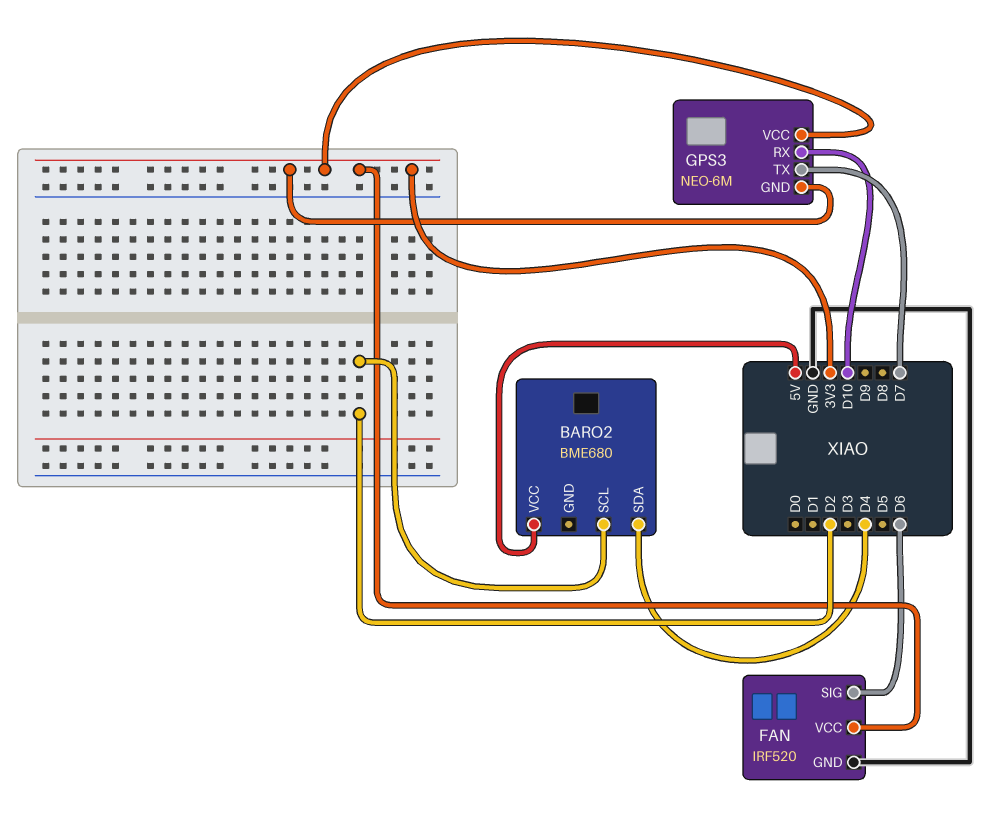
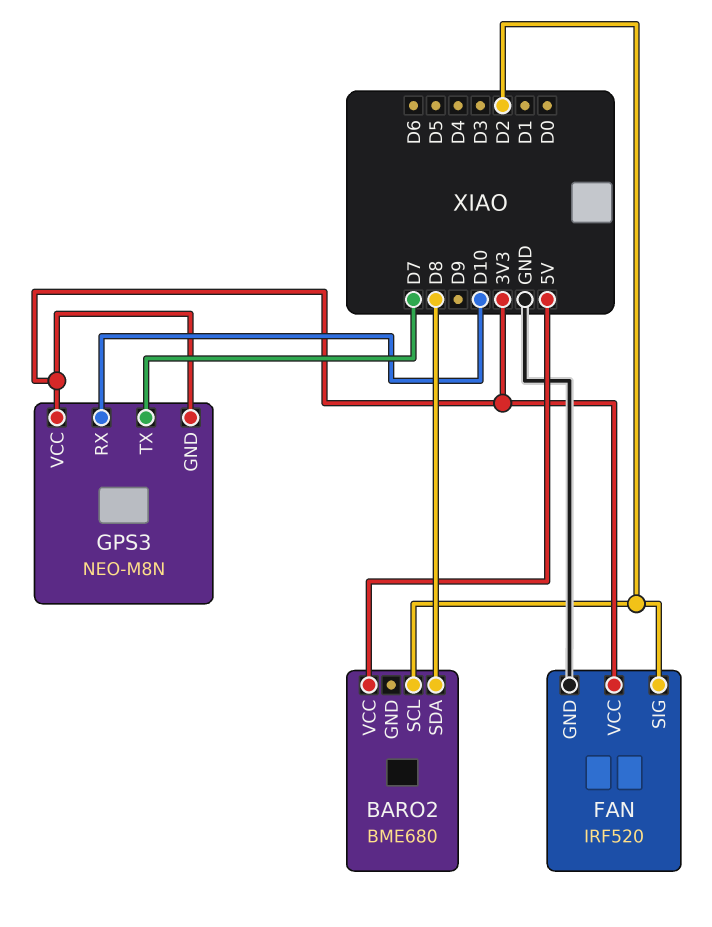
BARO2 pin SDA: D4 -> D8
FAN pin SIG: D6 -> D2
GPS3: NEO-6M -> NEO-M8N

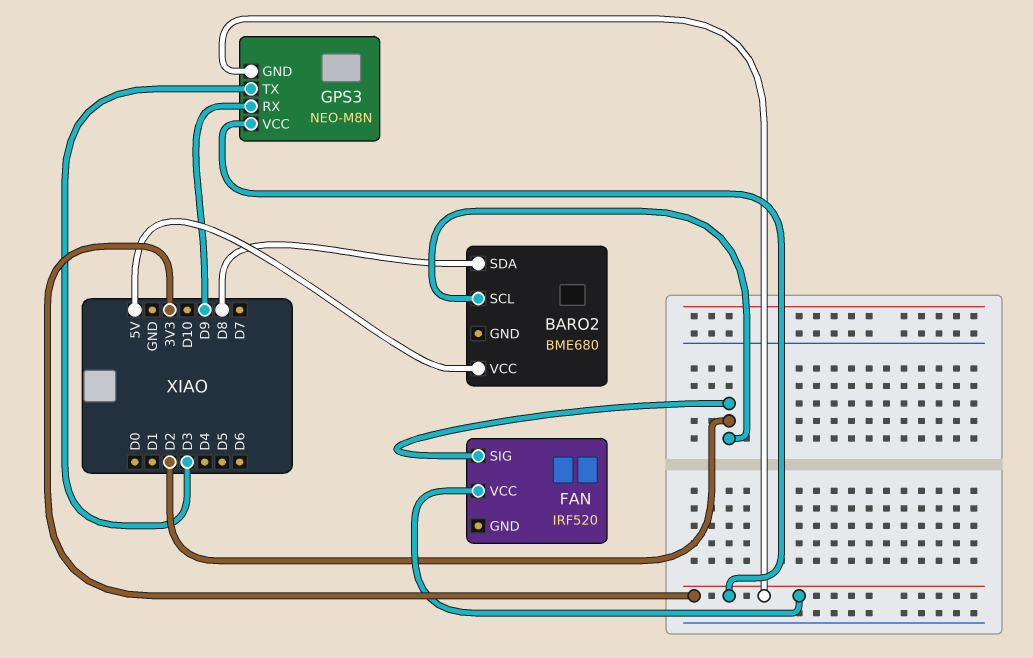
FAN pin GND: GND -> none
GPS3 pin RX: D10 -> D9
GPS3 pin TX: D7 -> D3

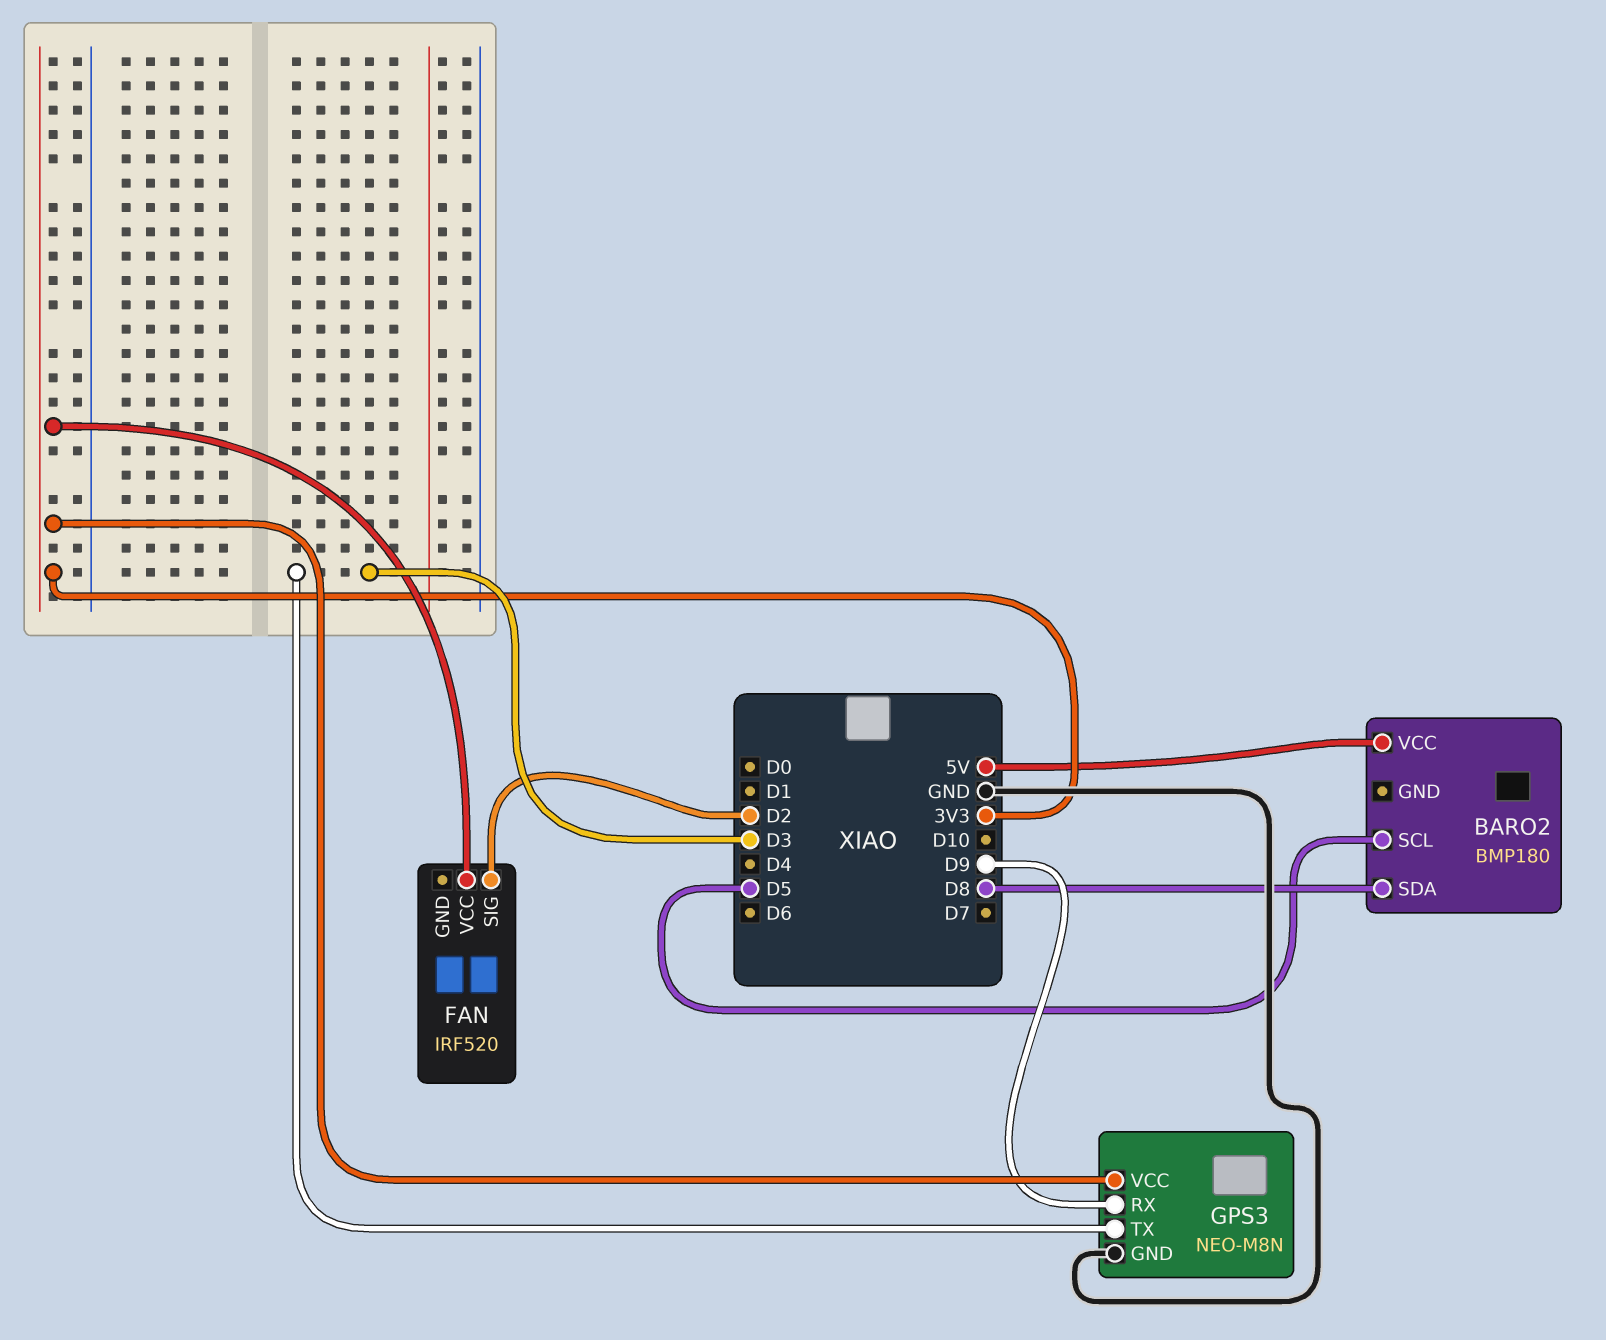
BARO2: BME680 -> BMP180
BARO2 pin SCL: D2 -> D5
GPS3 pin GND: 3V3 -> GND

